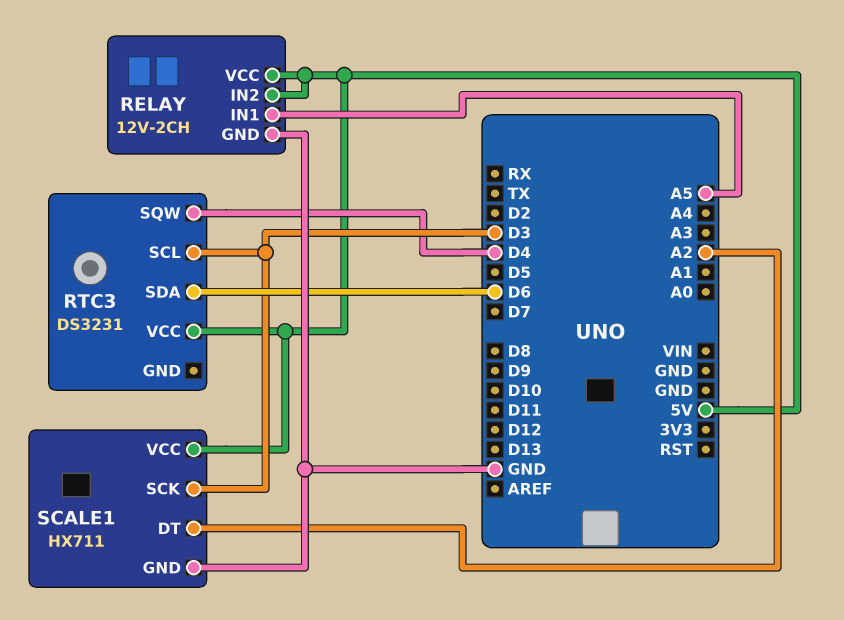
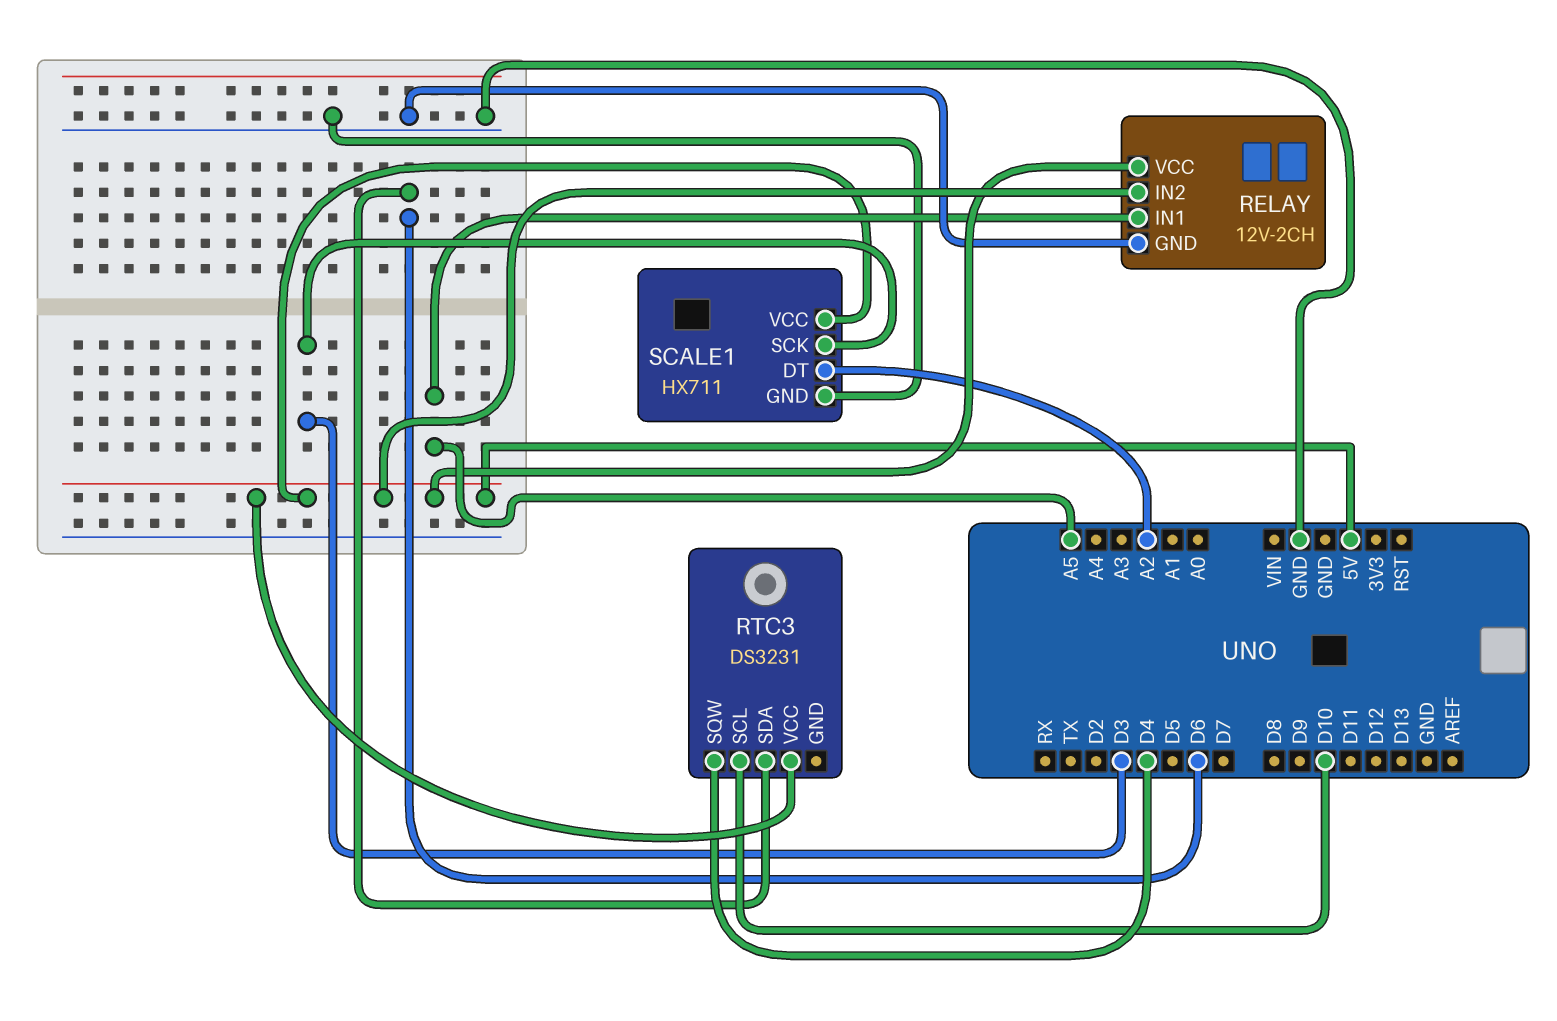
RTC3 pin SCL: D3 -> D10

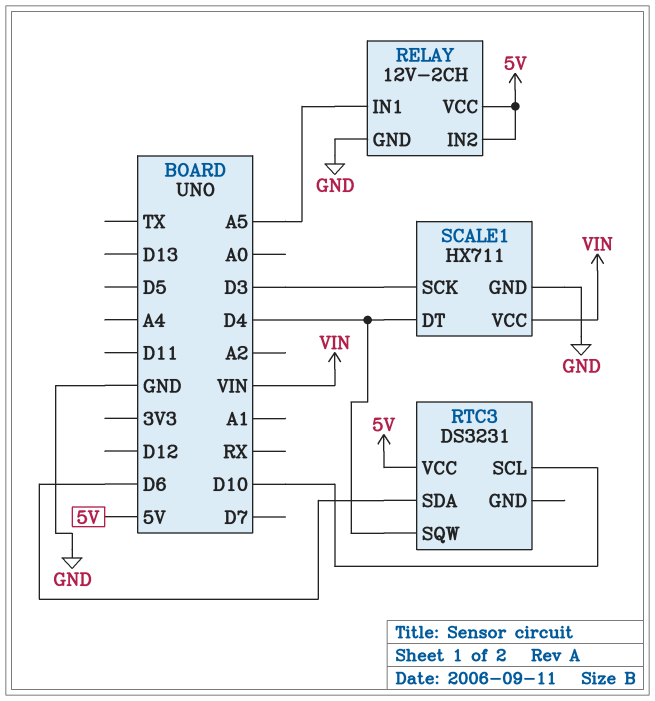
SCALE1 pin DT: A2 -> D4
SCALE1 pin VCC: 5V -> VIN

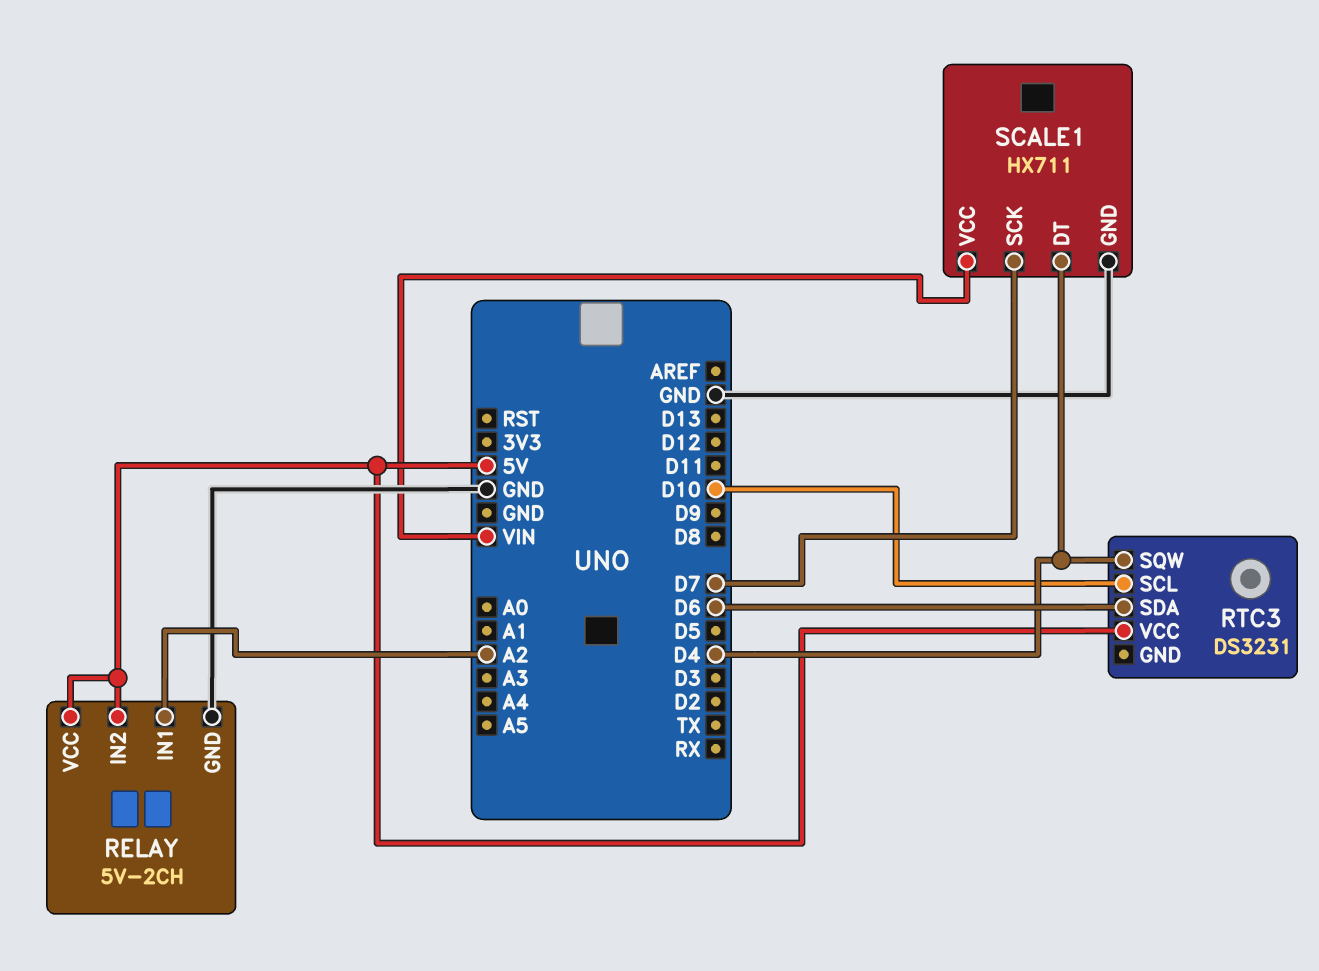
RELAY: 12V-2CH -> 5V-2CH
RELAY pin IN1: A5 -> A2
SCALE1 pin SCK: D3 -> D7

